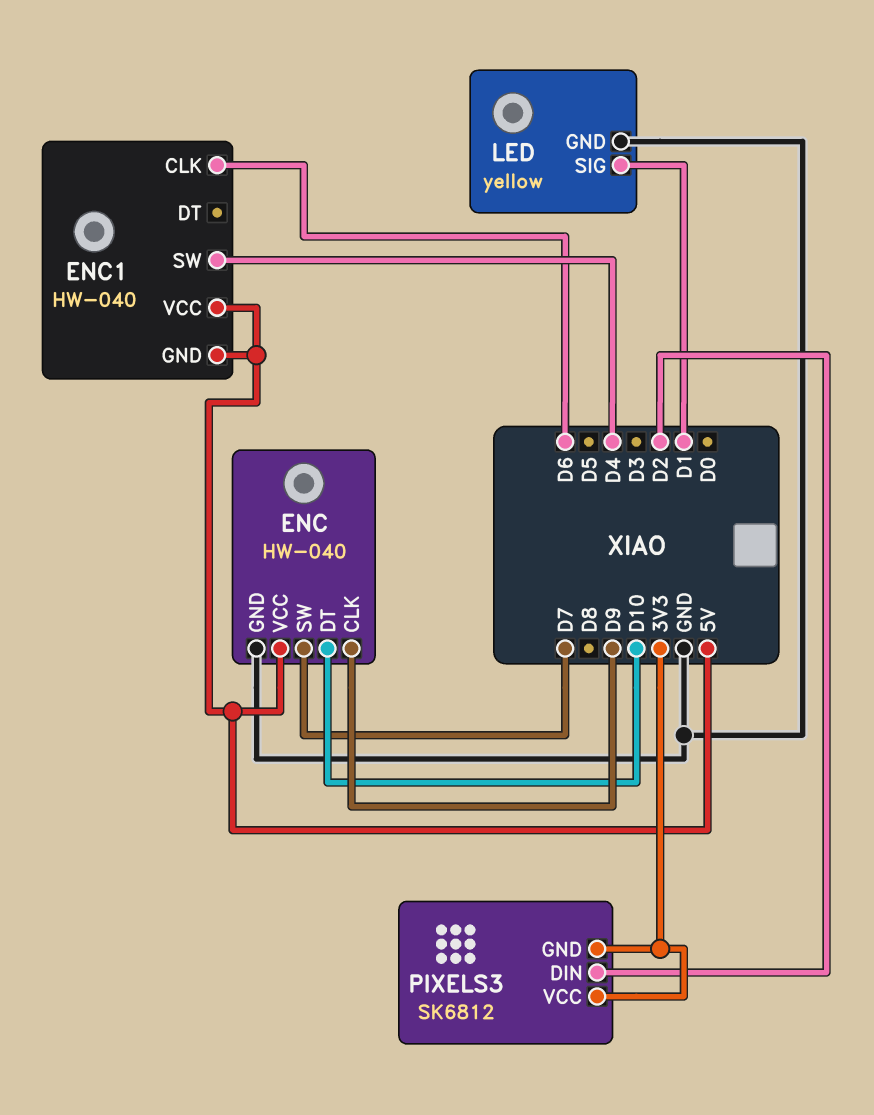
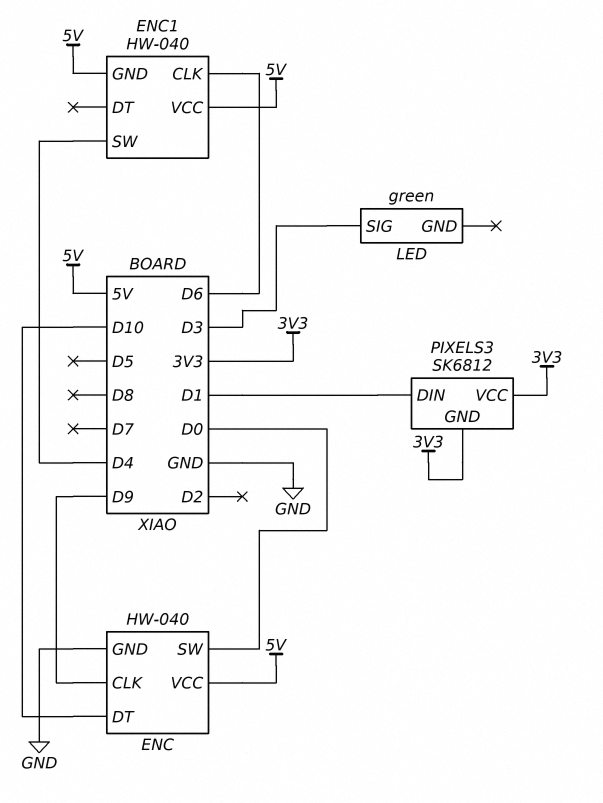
ENC pin SW: D7 -> D0
LED: yellow -> green
LED pin GND: GND -> none
LED pin SIG: D1 -> D3
PIXELS3 pin DIN: D2 -> D1

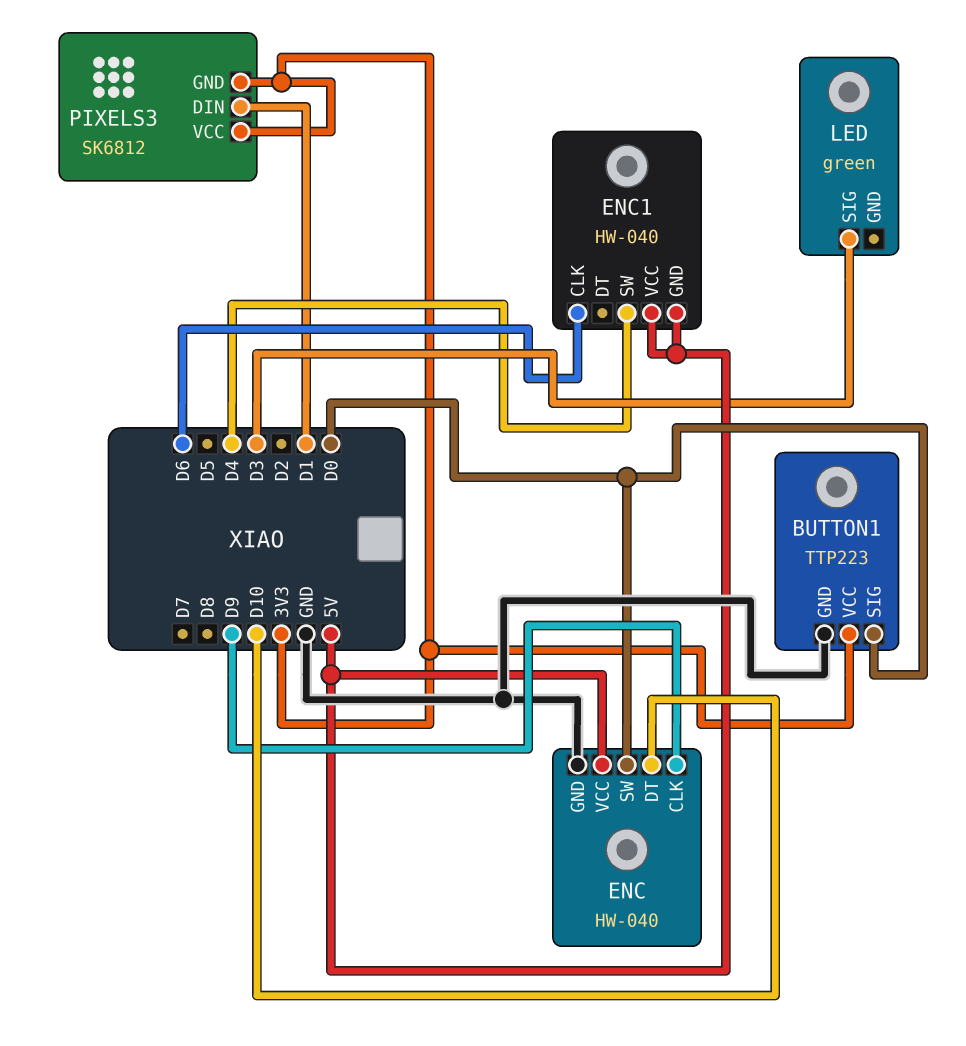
BUTTON1: none -> TTP223
BUTTON1 pin GND: none -> GND
BUTTON1 pin SIG: none -> D0
BUTTON1 pin VCC: none -> 3V3

